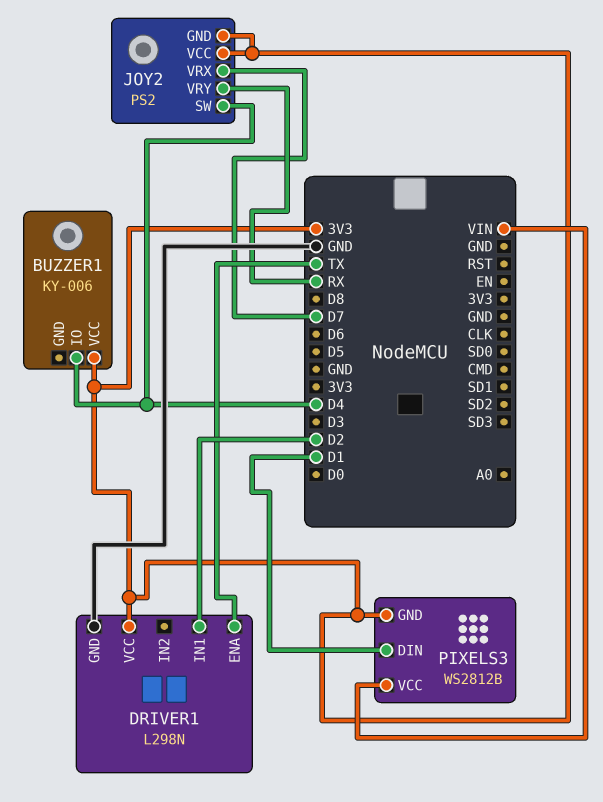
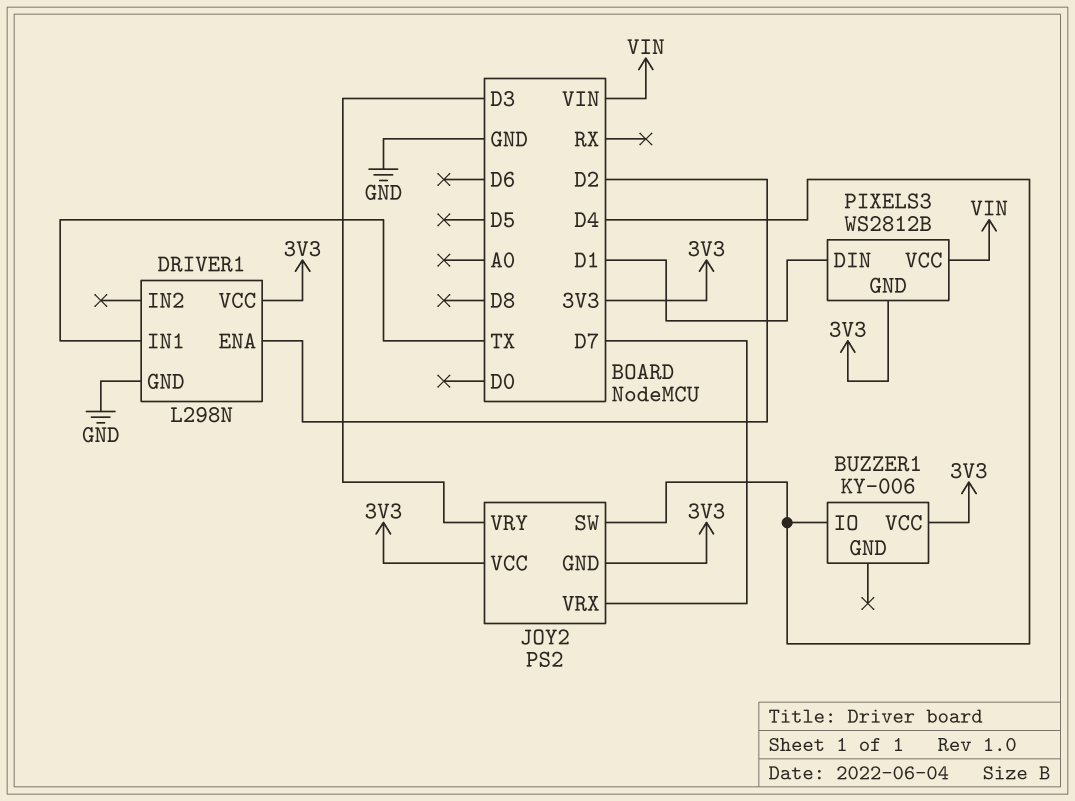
DRIVER1 pin ENA: TX -> D2
DRIVER1 pin IN1: D2 -> TX
JOY2 pin VRY: RX -> D3

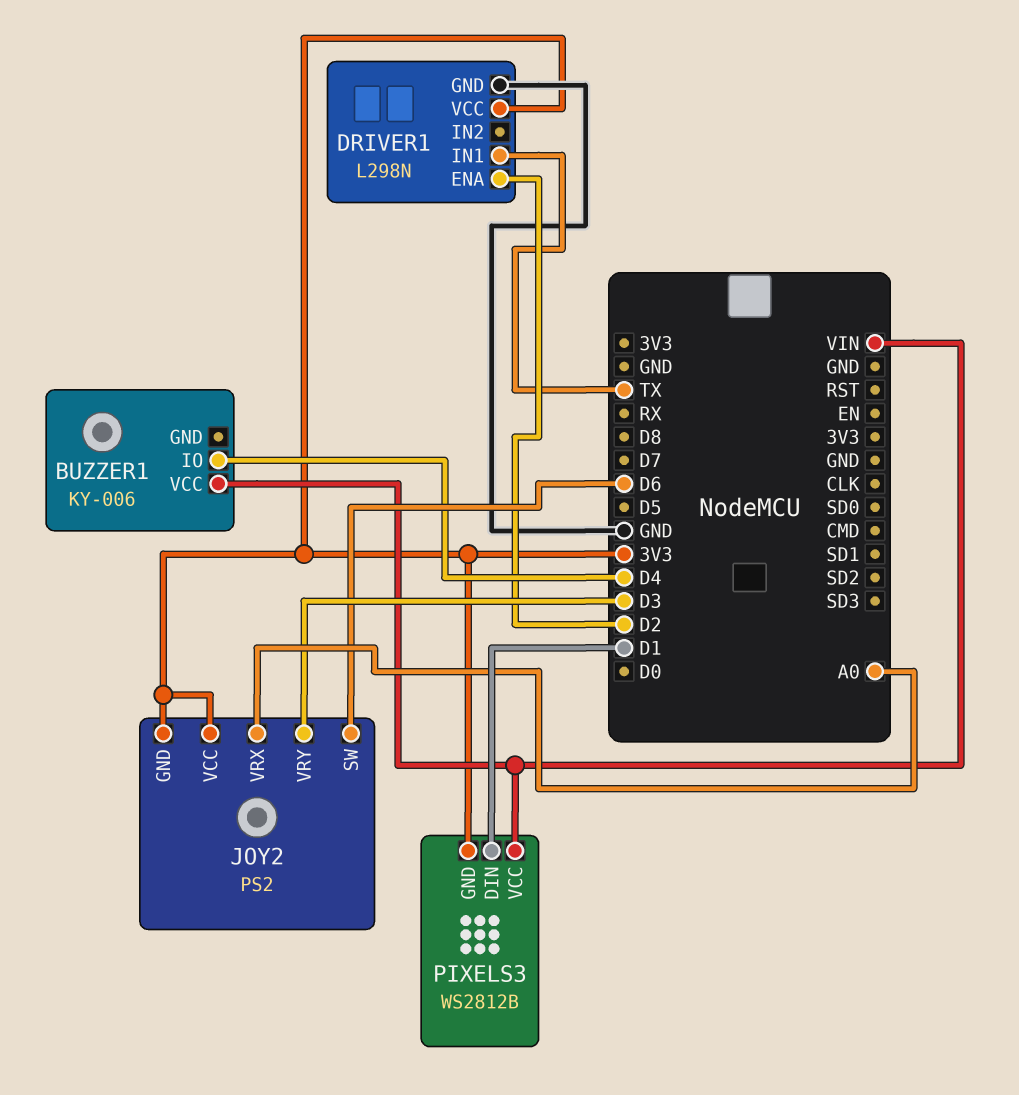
BUZZER1 pin VCC: 3V3 -> VIN
JOY2 pin SW: D4 -> D6
JOY2 pin VRX: D7 -> A0

